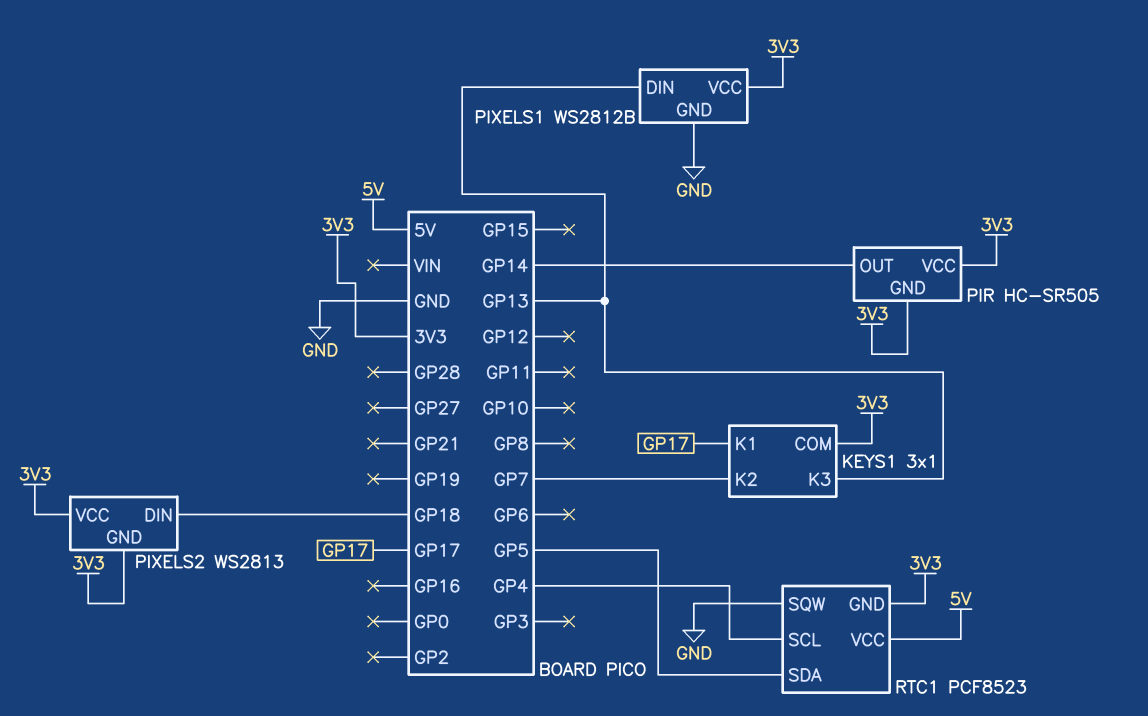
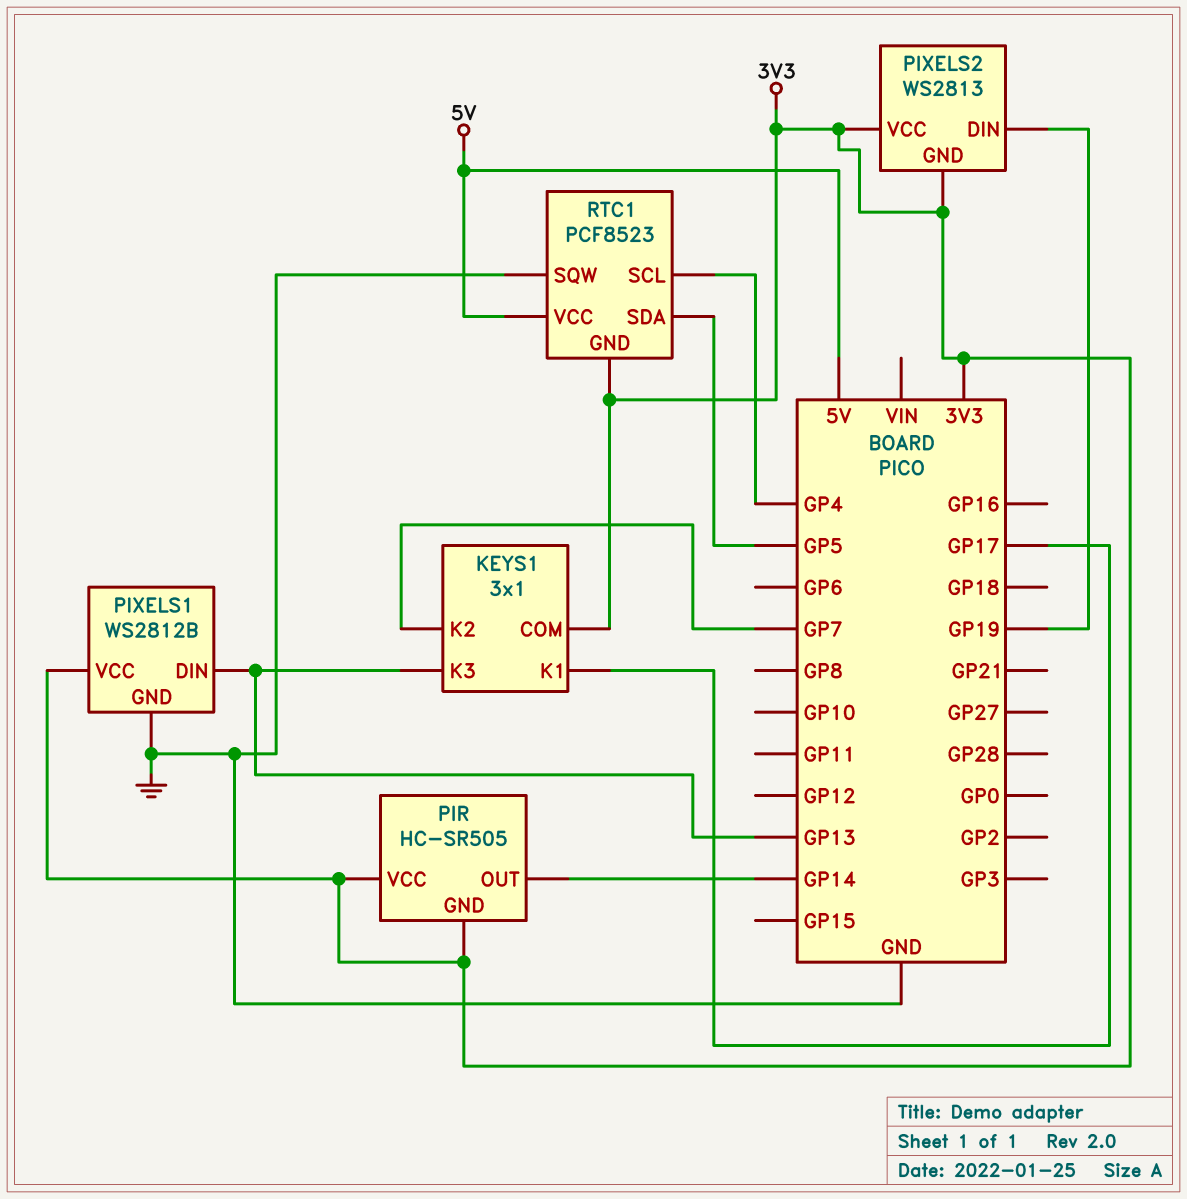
PIXELS2 pin DIN: GP18 -> GP19

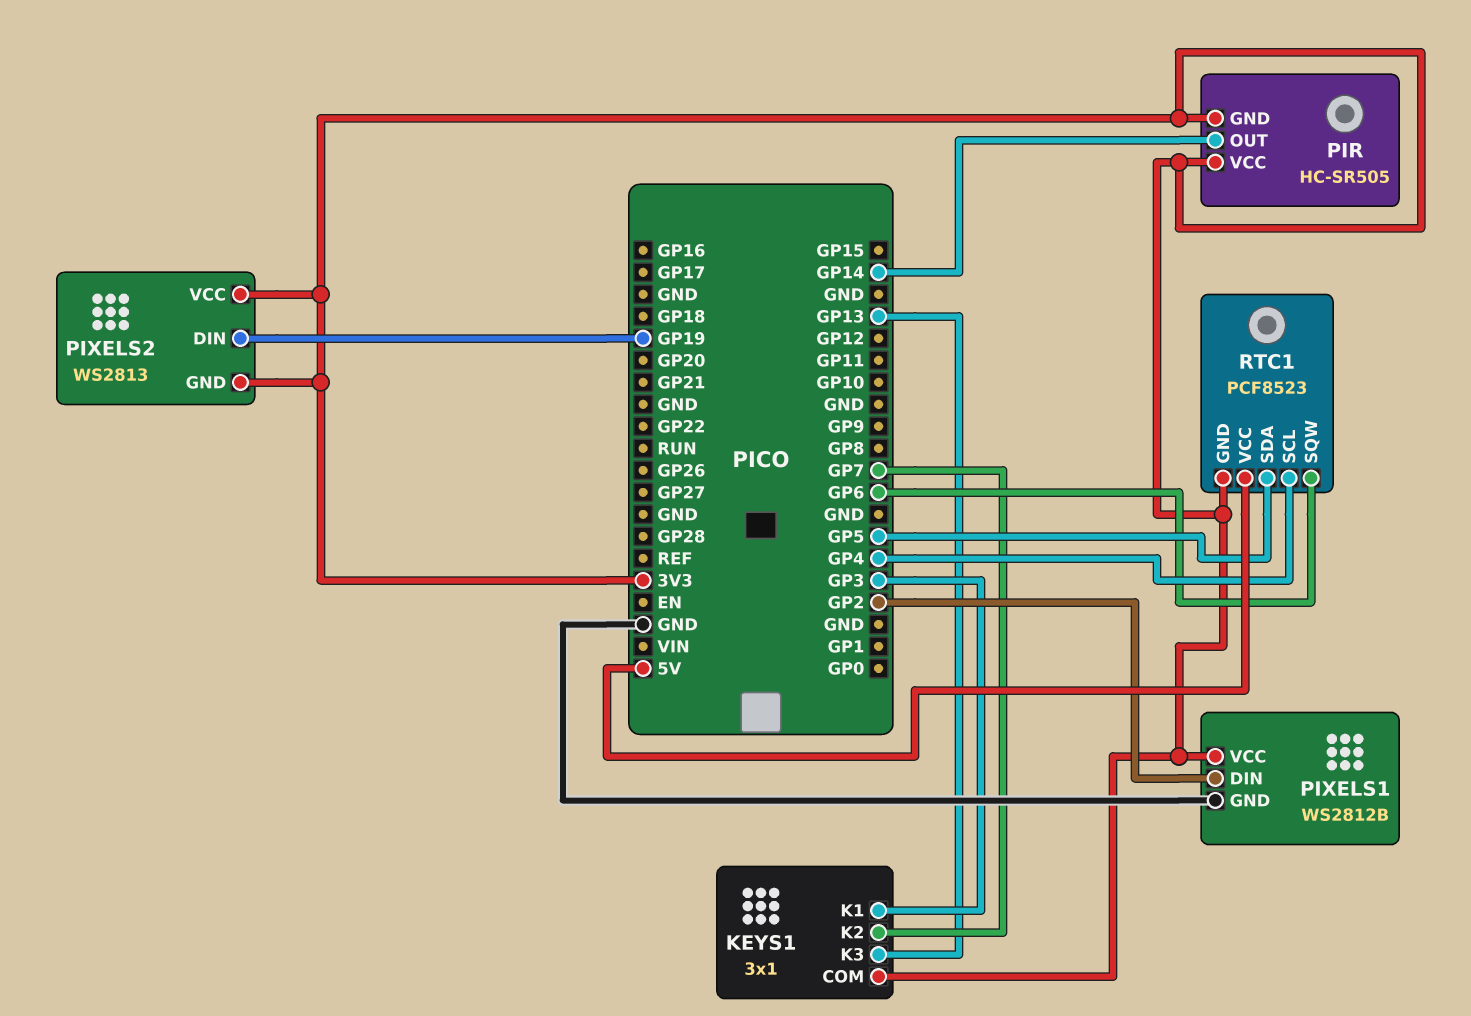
KEYS1 pin K1: GP17 -> GP3
PIXELS1 pin DIN: GP13 -> GP2
RTC1 pin SQW: GND -> GP6

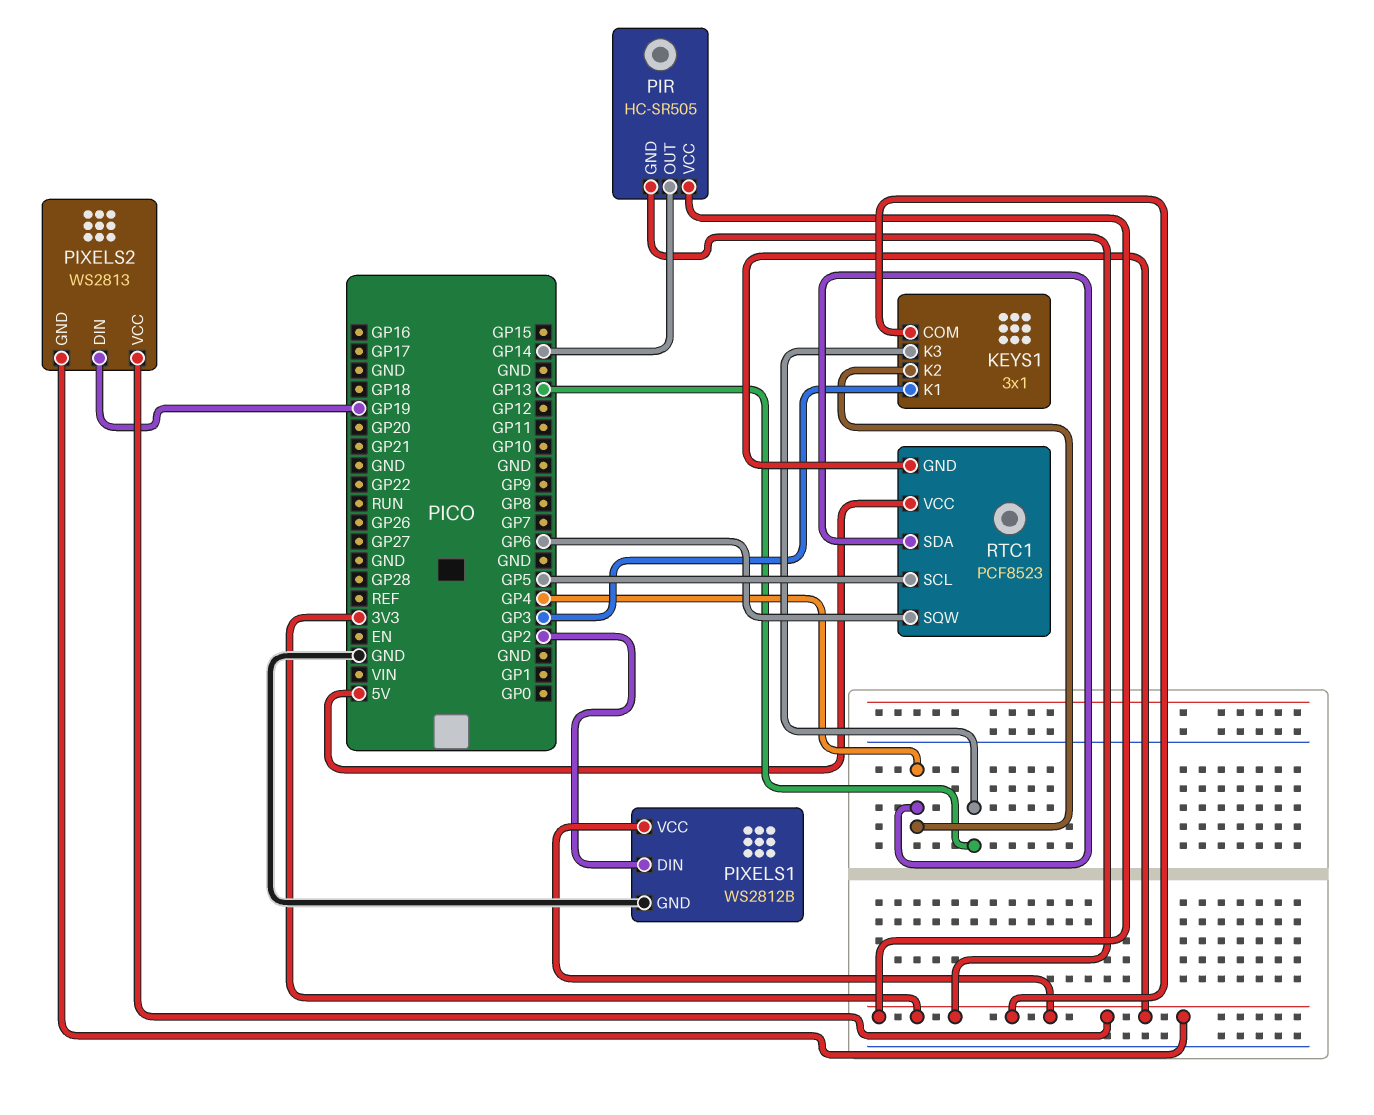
KEYS1 pin K2: GP7 -> GP4
RTC1 pin SCL: GP4 -> GP5
RTC1 pin SDA: GP5 -> GP4

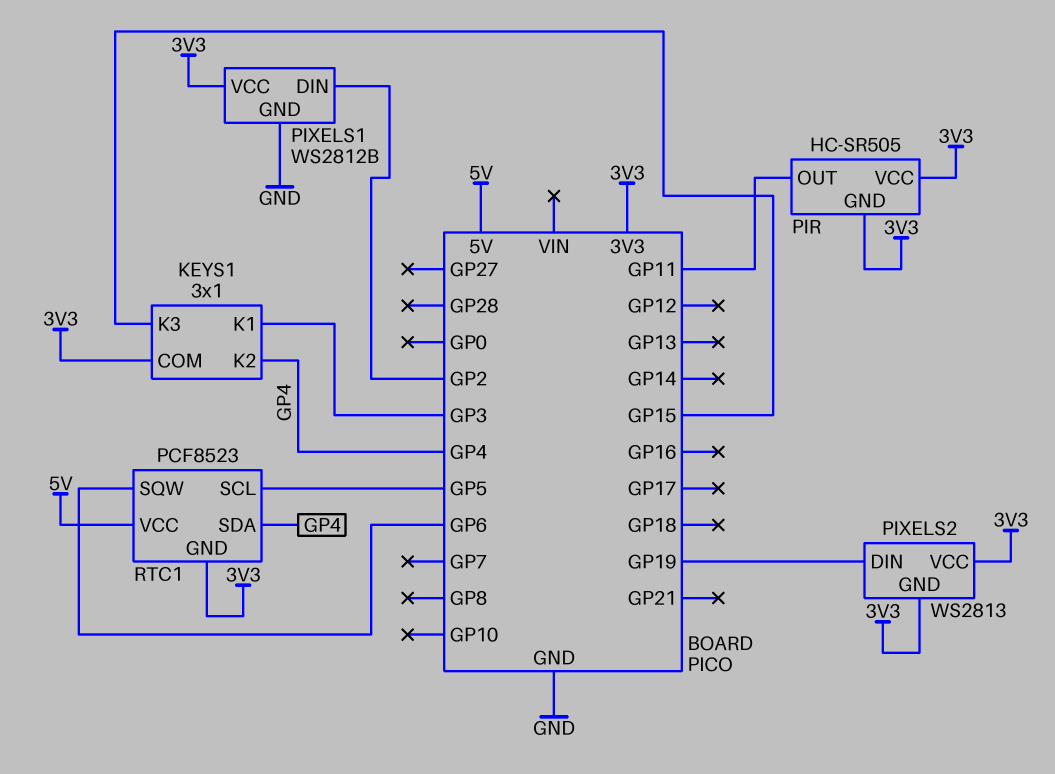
KEYS1 pin K3: GP13 -> GP15
PIR pin OUT: GP14 -> GP11

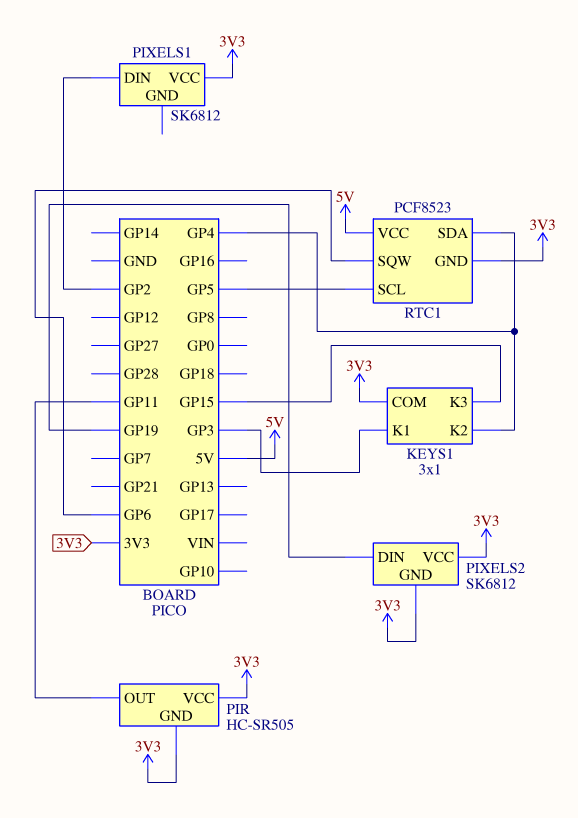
PIXELS1: WS2812B -> SK6812
PIXELS1 pin GND: GND -> none
PIXELS2: WS2813 -> SK6812

